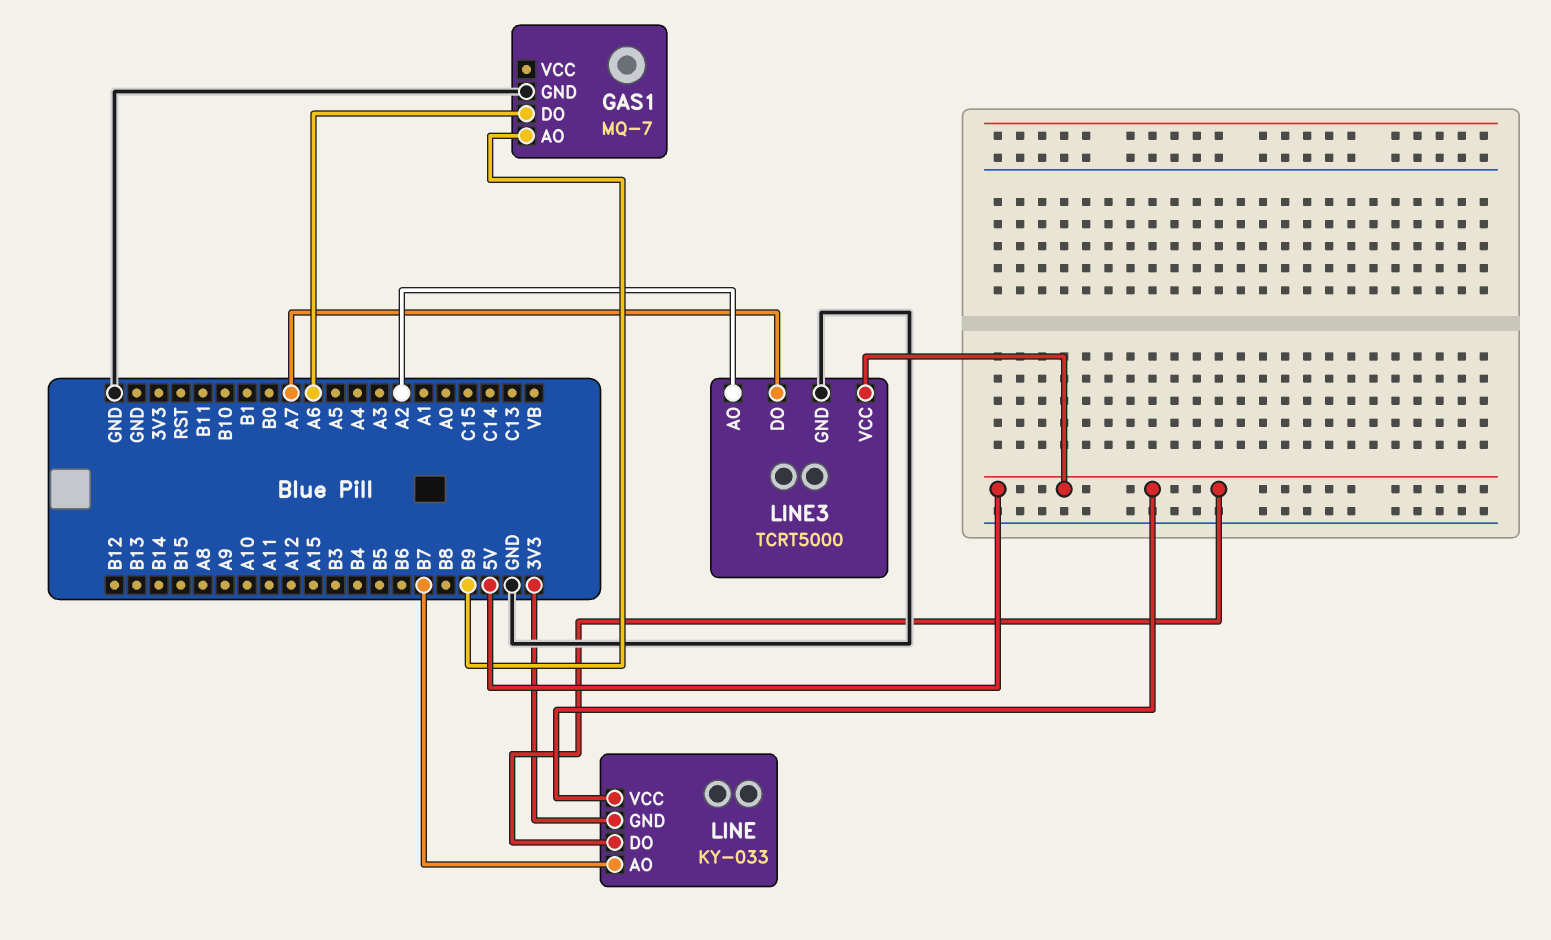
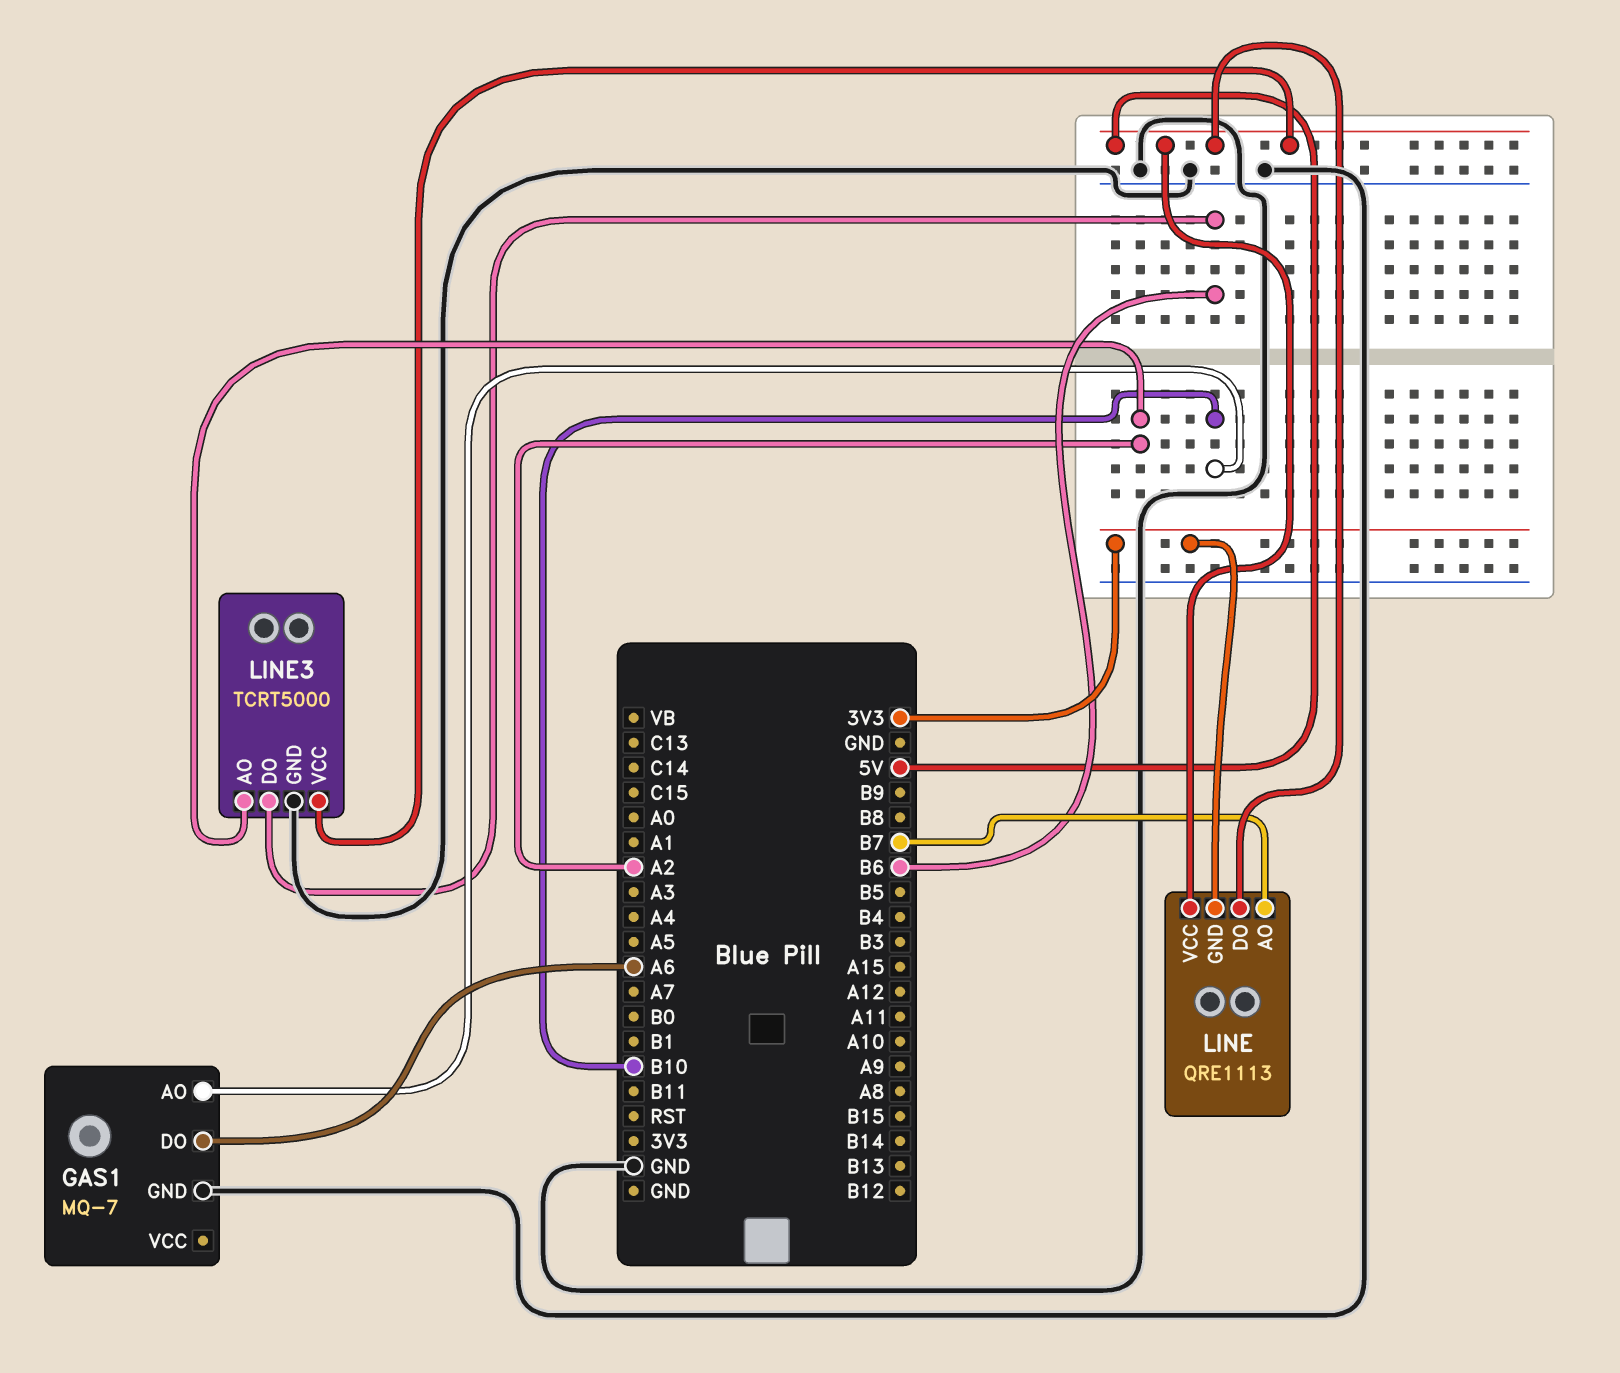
GAS1 pin AO: B9 -> B10
LINE: KY-033 -> QRE1113
LINE3 pin DO: A7 -> B6

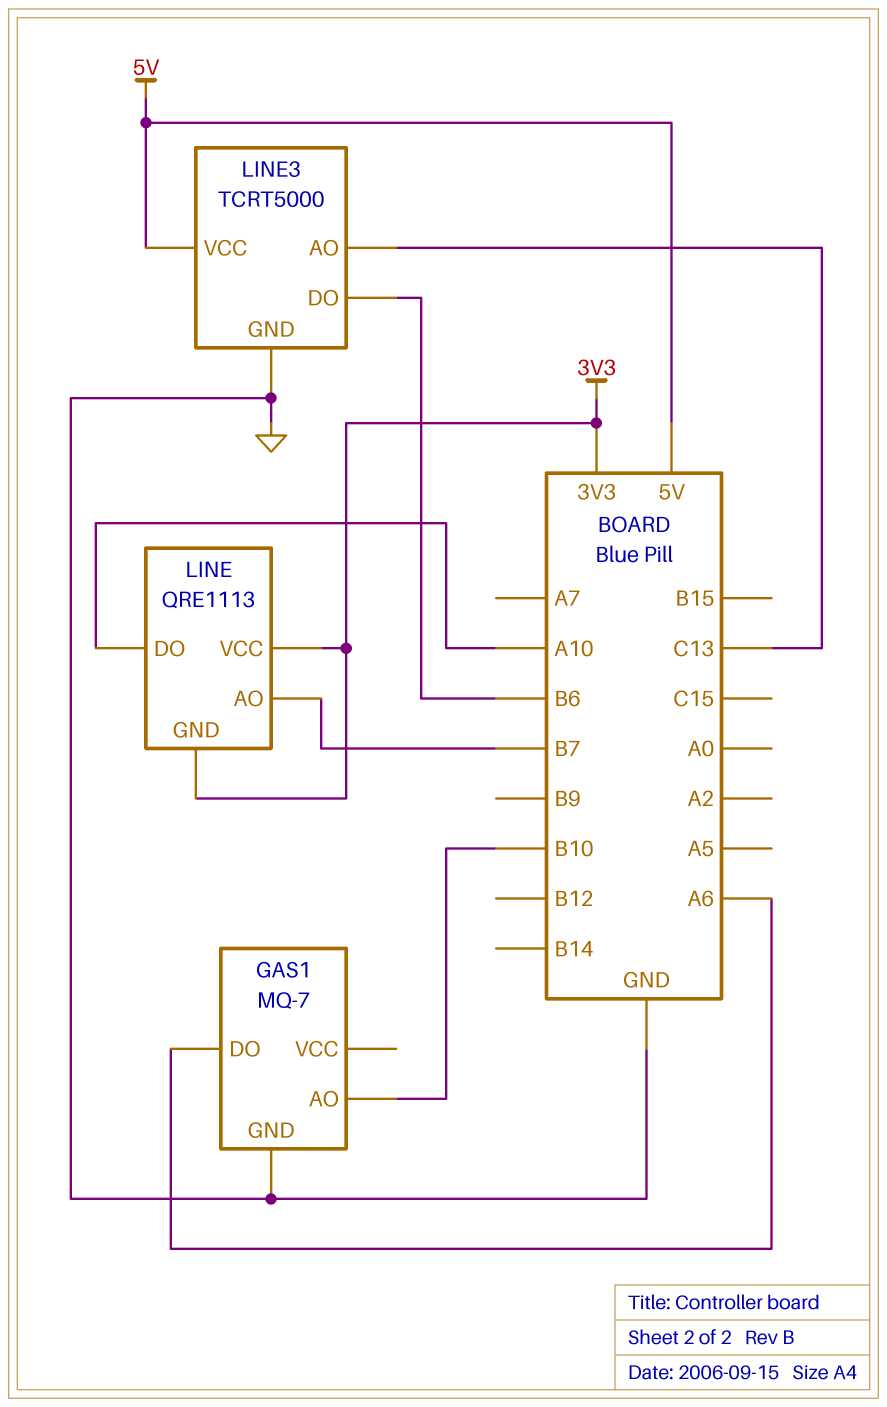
LINE pin DO: 5V -> A10
LINE pin VCC: 5V -> 3V3
LINE3 pin AO: A2 -> C13

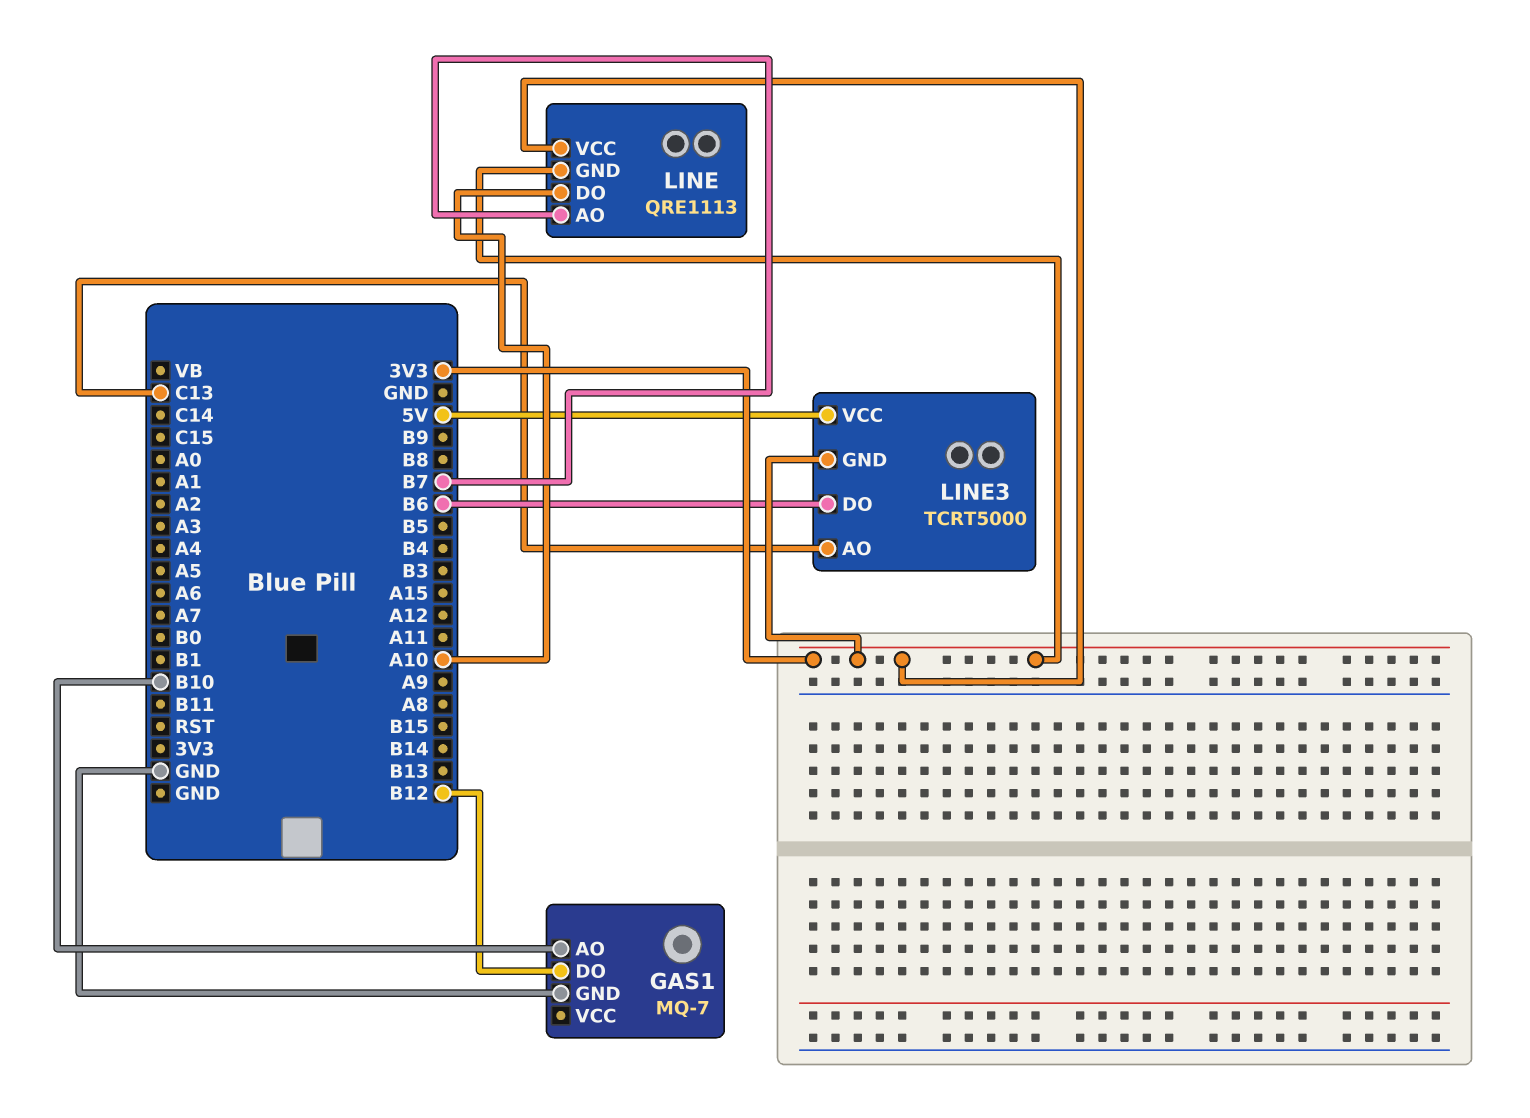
GAS1 pin DO: A6 -> B12
LINE3 pin GND: GND -> 3V3

